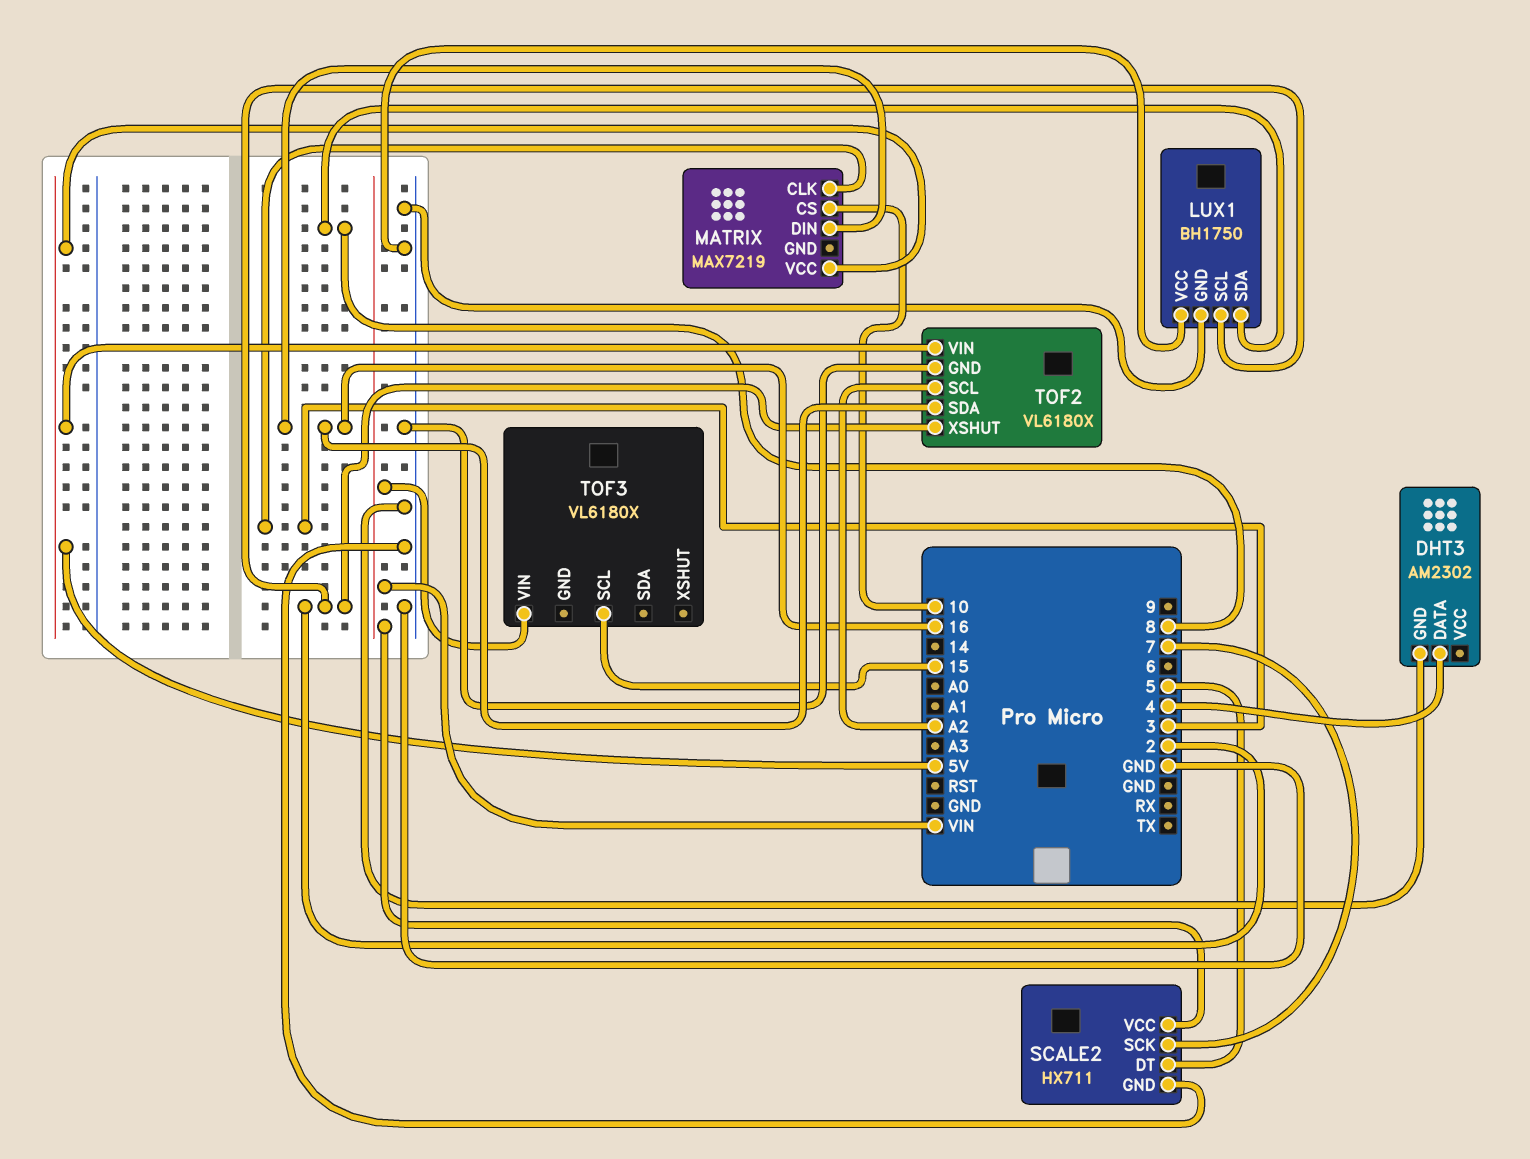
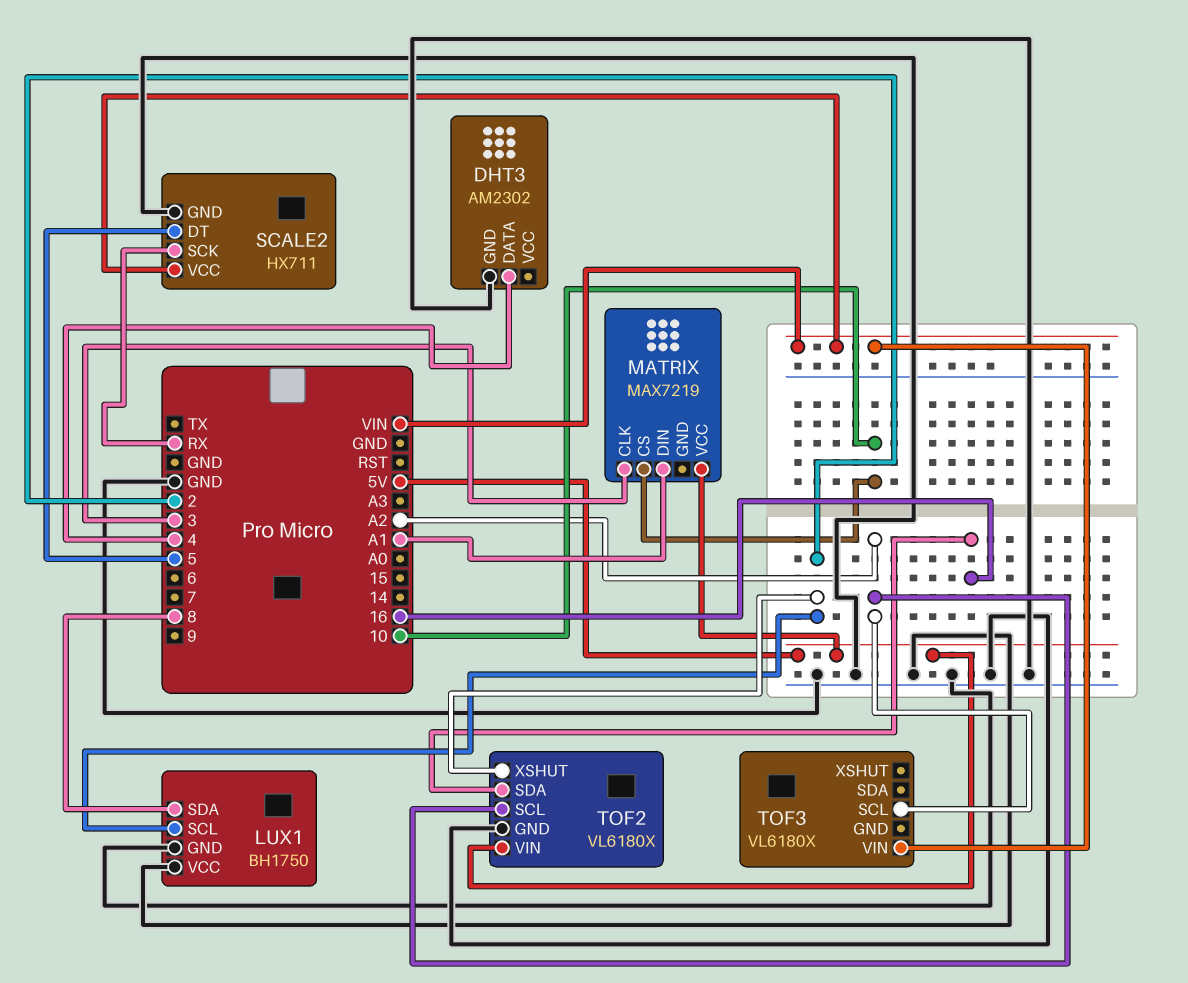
MATRIX pin DIN: 16 -> A1
SCALE2 pin SCK: 7 -> RX
TOF3 pin SCL: 15 -> A2

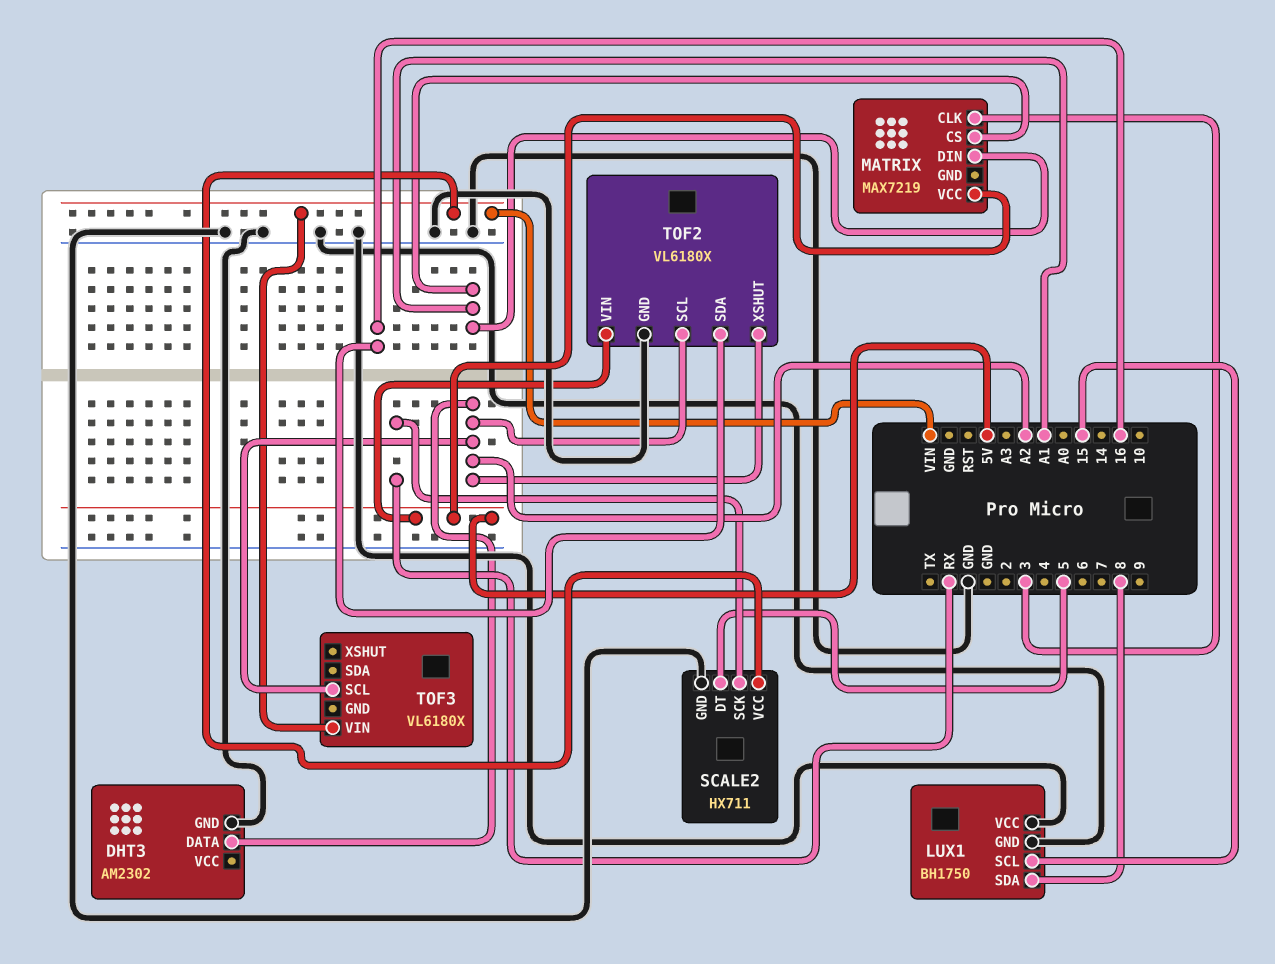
DHT3 pin DATA: 4 -> A2
LUX1 pin SCL: 2 -> 15
MATRIX pin CS: 10 -> A1
TOF2 pin XSHUT: 2 -> A2

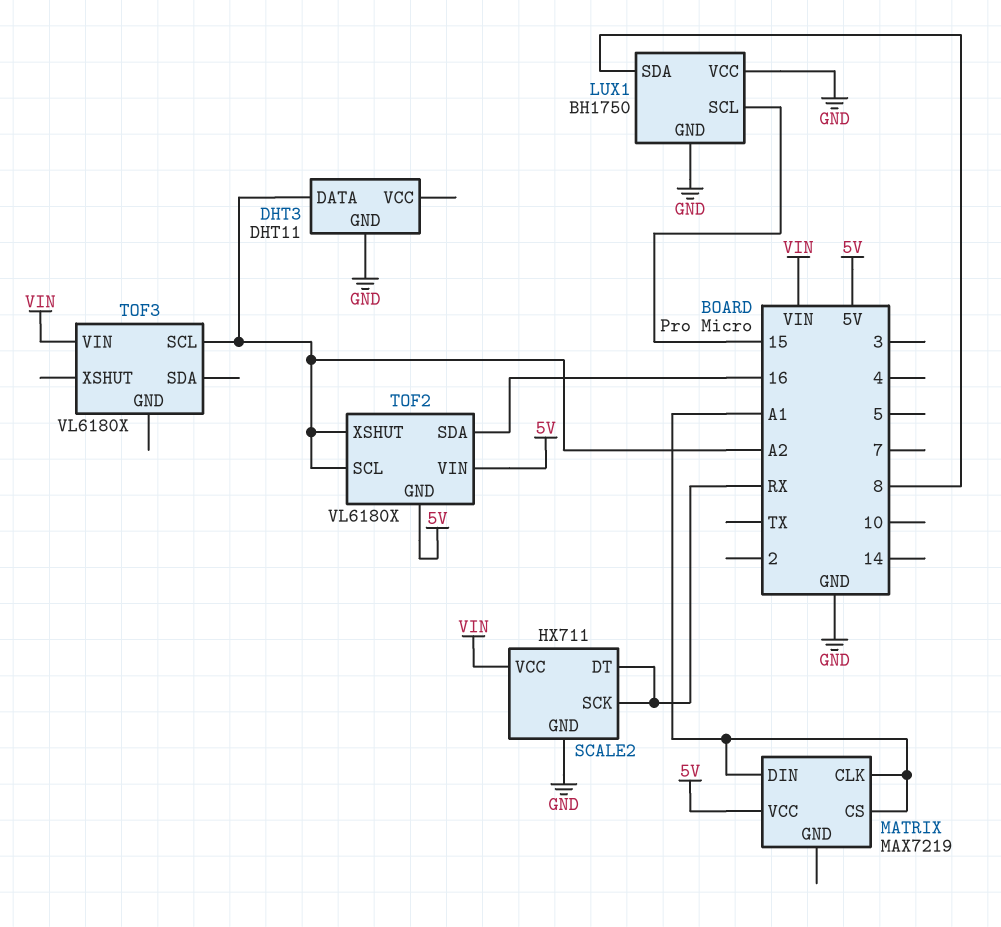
DHT3: AM2302 -> DHT11
MATRIX pin CLK: 3 -> A1
SCALE2 pin DT: 5 -> RX
TOF2 pin GND: GND -> 5V

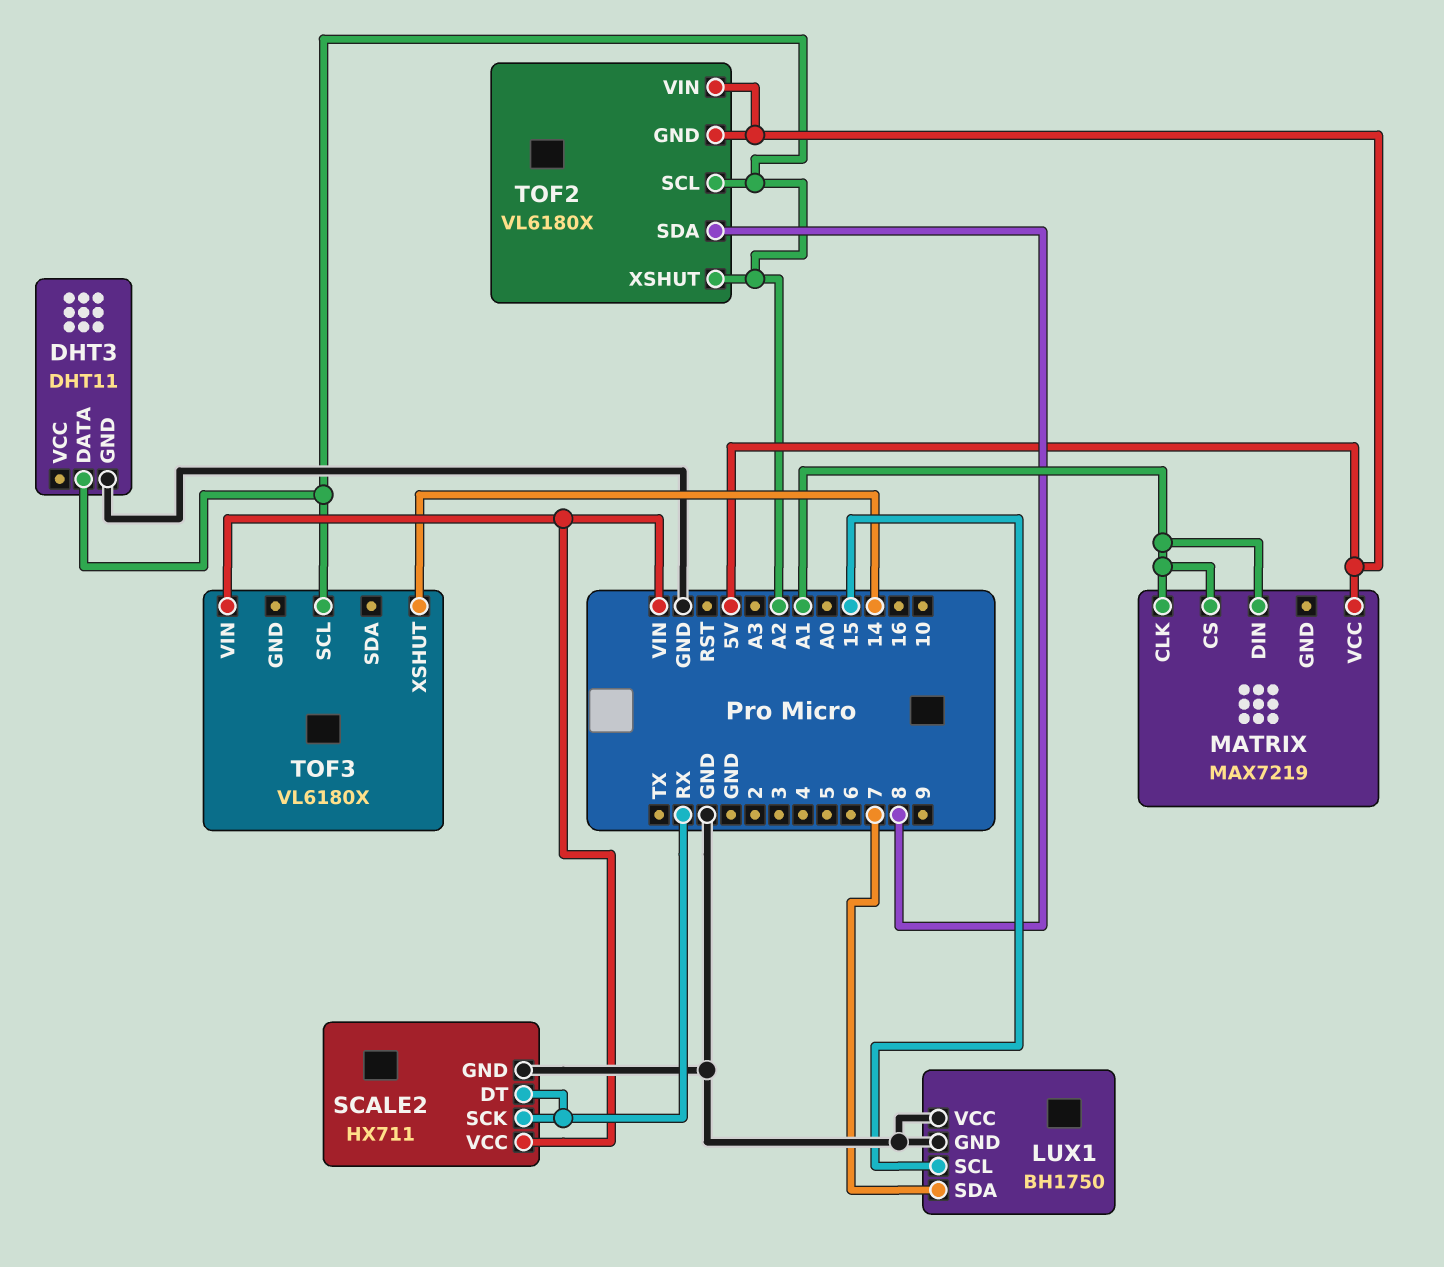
LUX1 pin SDA: 8 -> 7
TOF2 pin SDA: 16 -> 8
TOF3 pin XSHUT: none -> 14

